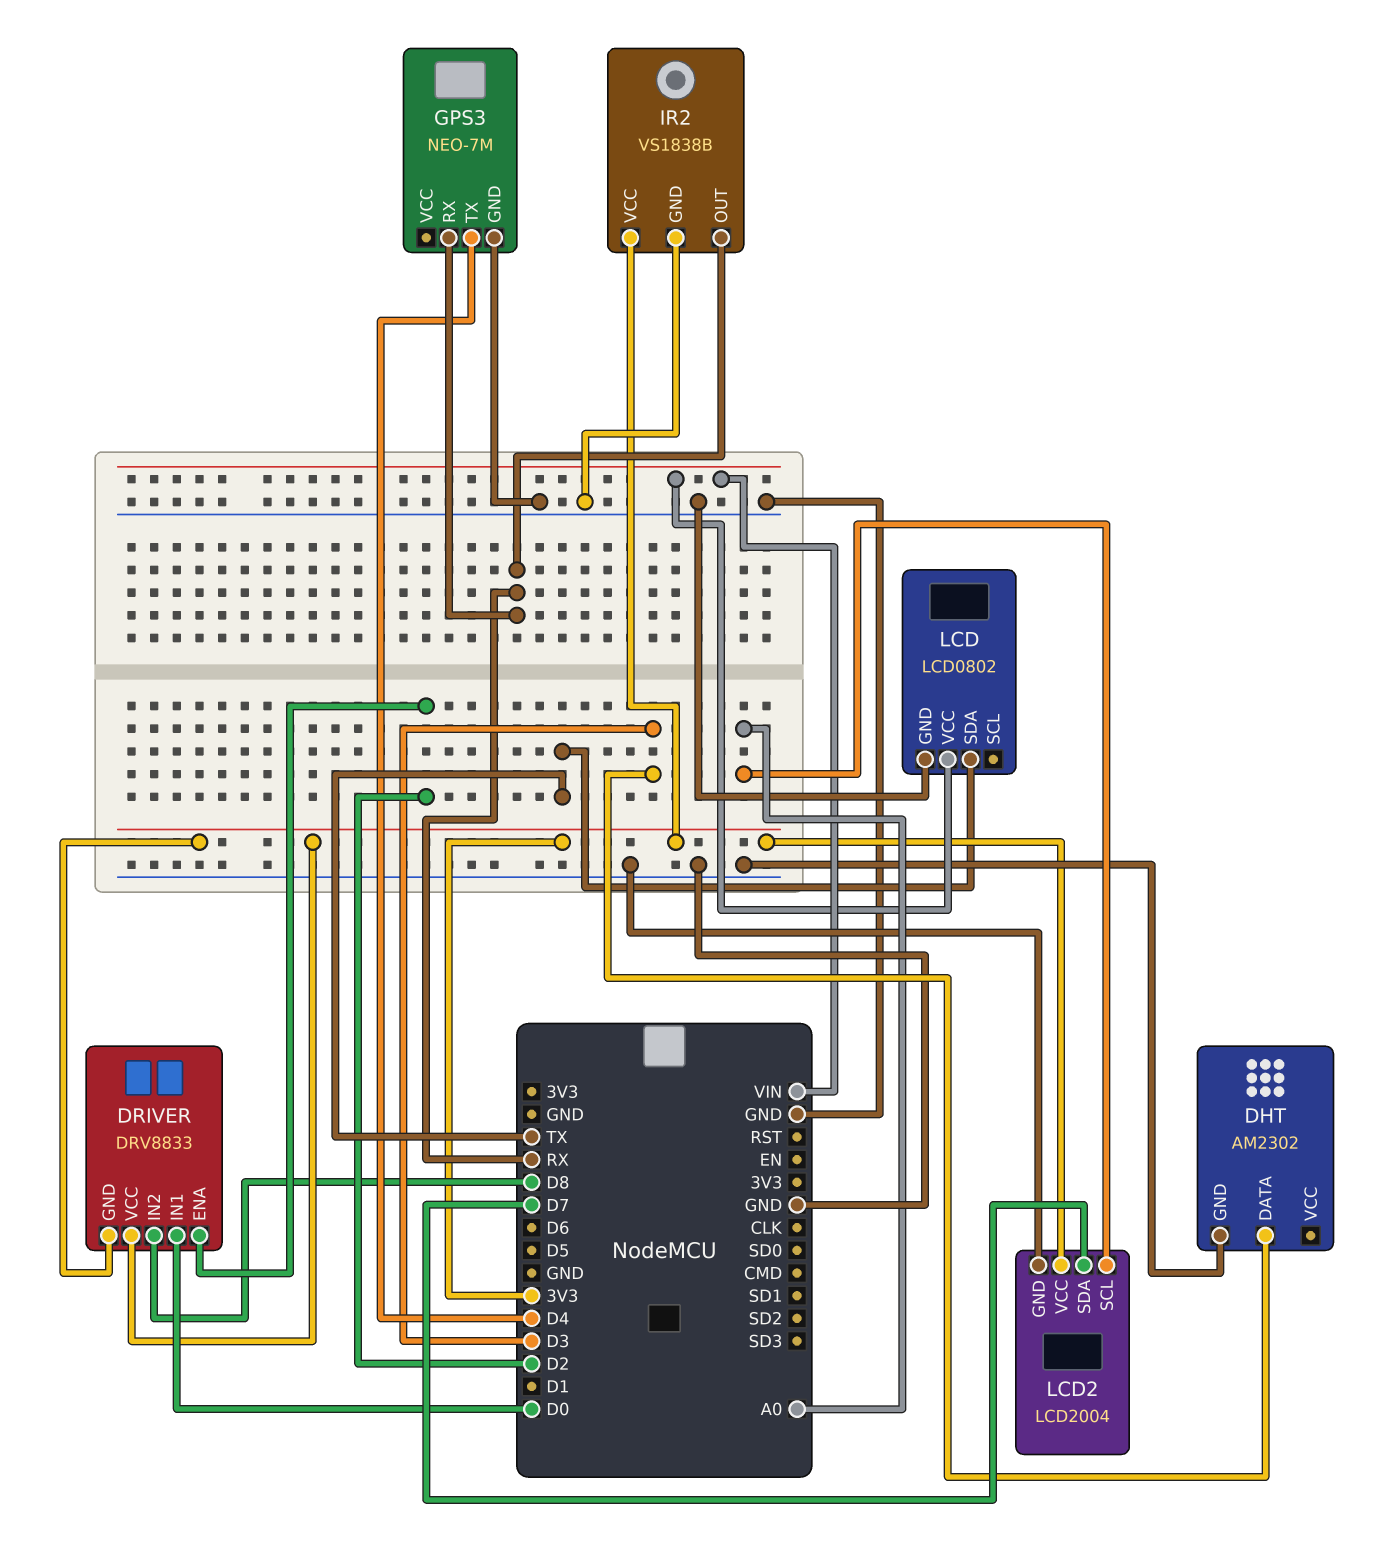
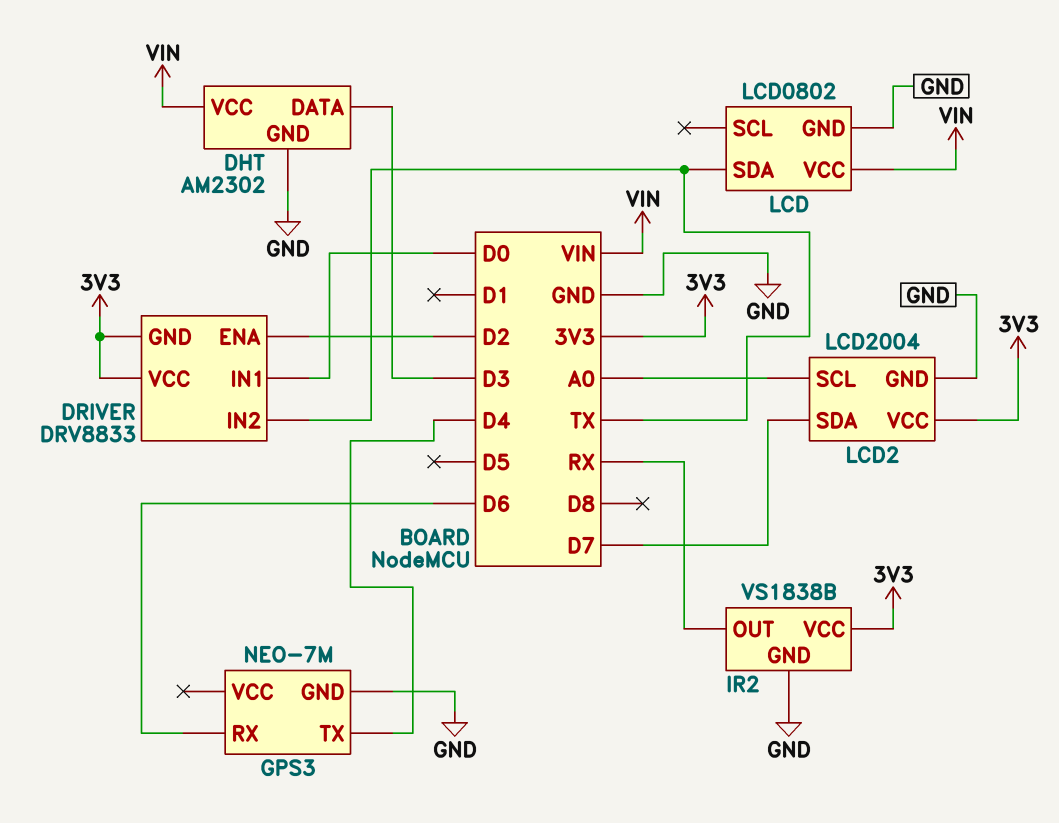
DHT pin VCC: none -> VIN
DRIVER pin IN2: D8 -> TX
GPS3 pin RX: RX -> D6

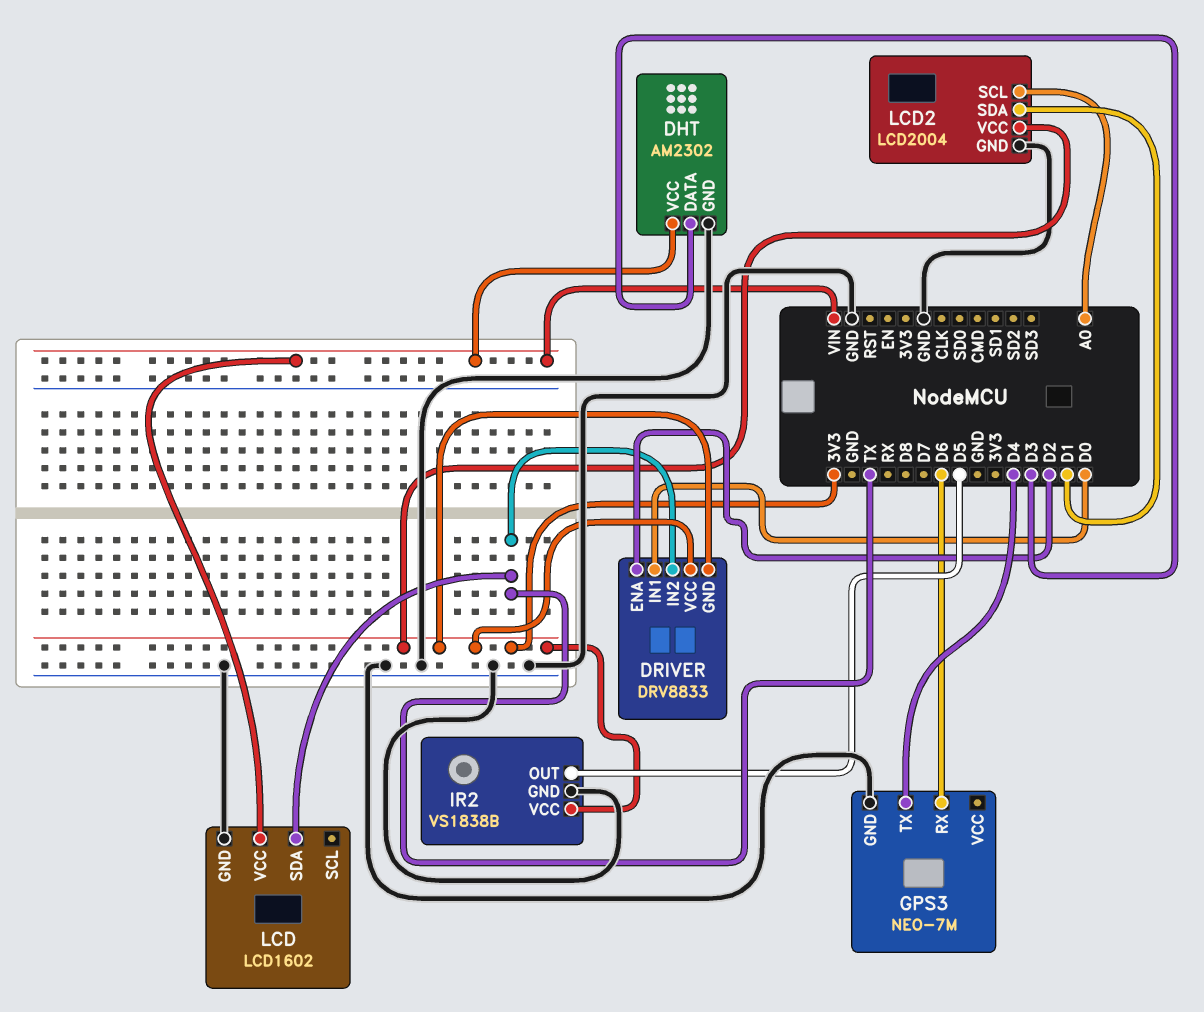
IR2 pin OUT: RX -> D5
LCD: LCD0802 -> LCD1602
LCD2 pin SDA: D7 -> D1

